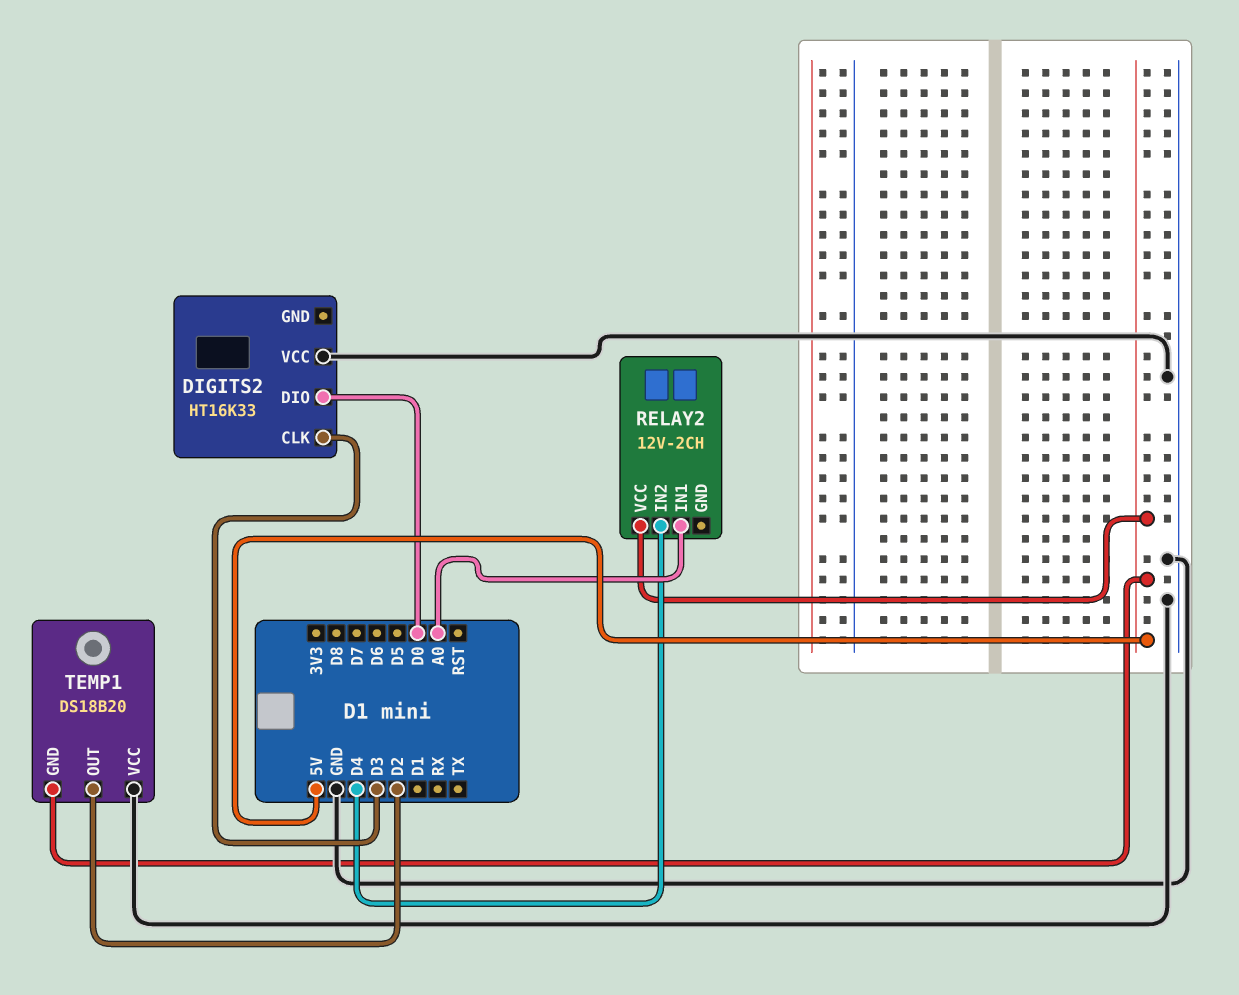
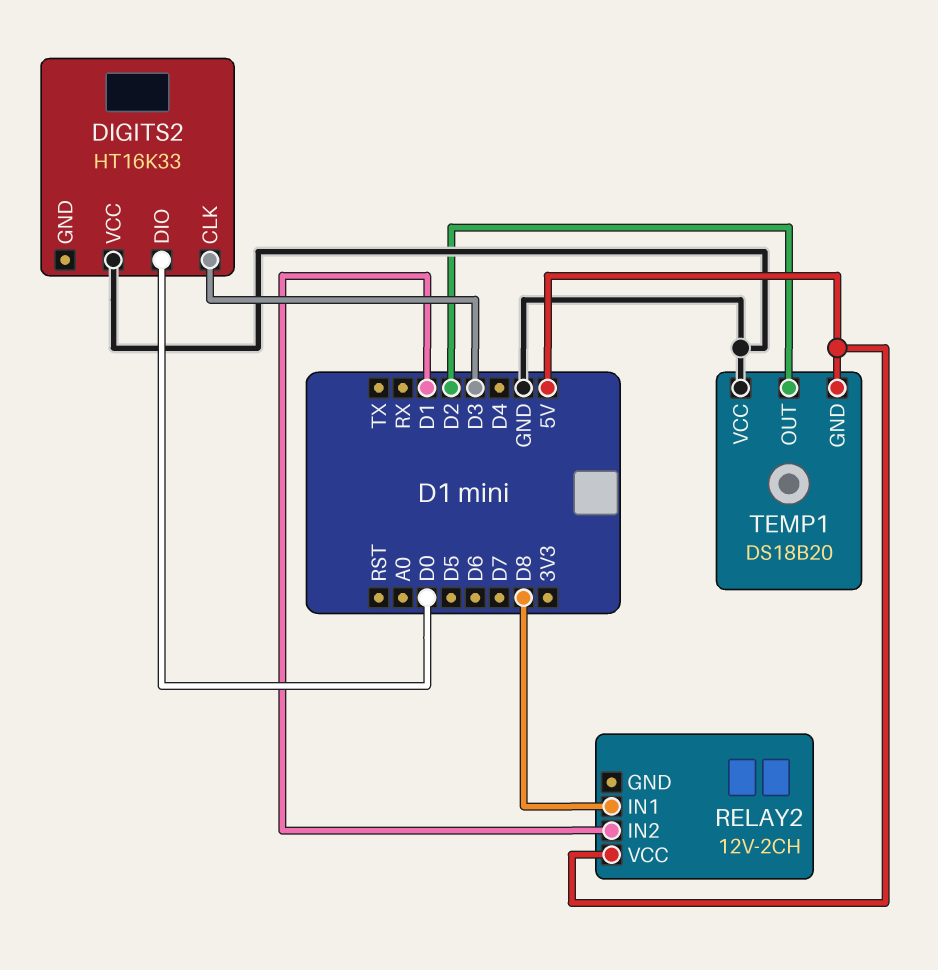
RELAY2 pin IN1: A0 -> D8
RELAY2 pin IN2: D4 -> D1

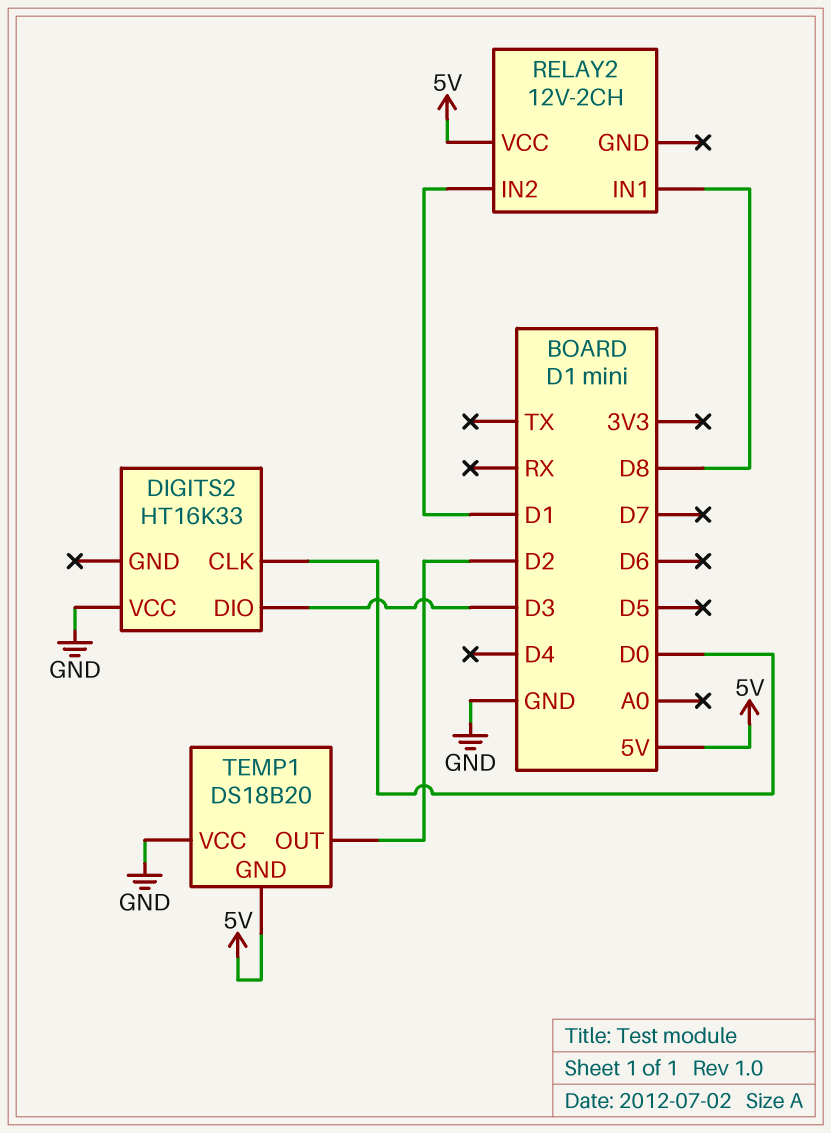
DIGITS2 pin CLK: D3 -> D0
DIGITS2 pin DIO: D0 -> D3

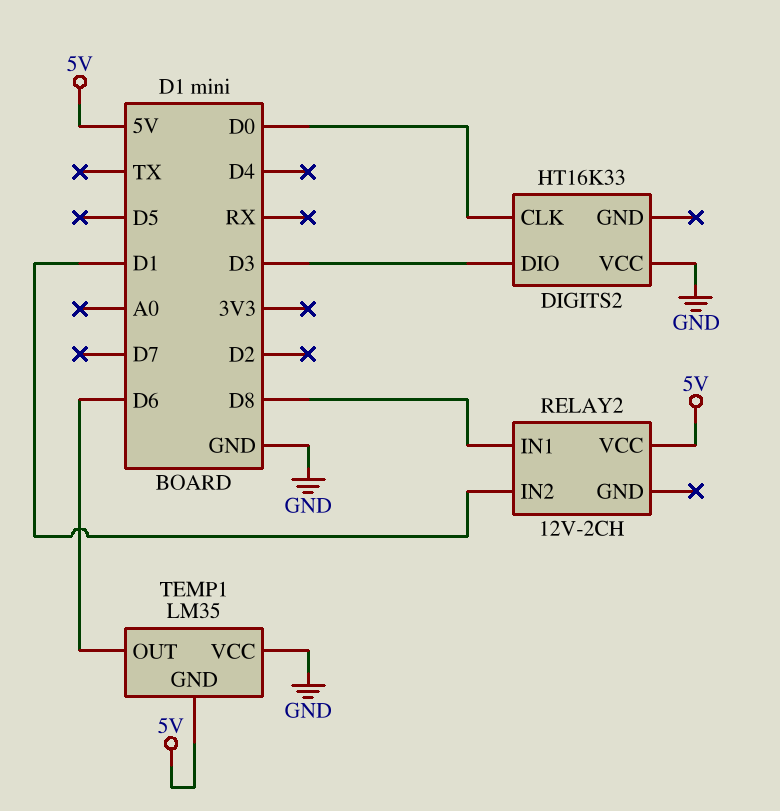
TEMP1: DS18B20 -> LM35
TEMP1 pin OUT: D2 -> D6

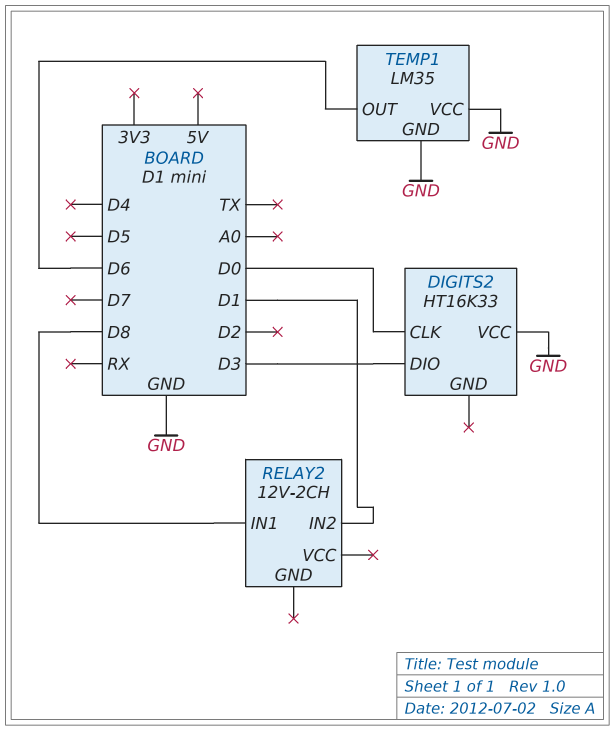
RELAY2 pin VCC: 5V -> none
TEMP1 pin GND: 5V -> GND

